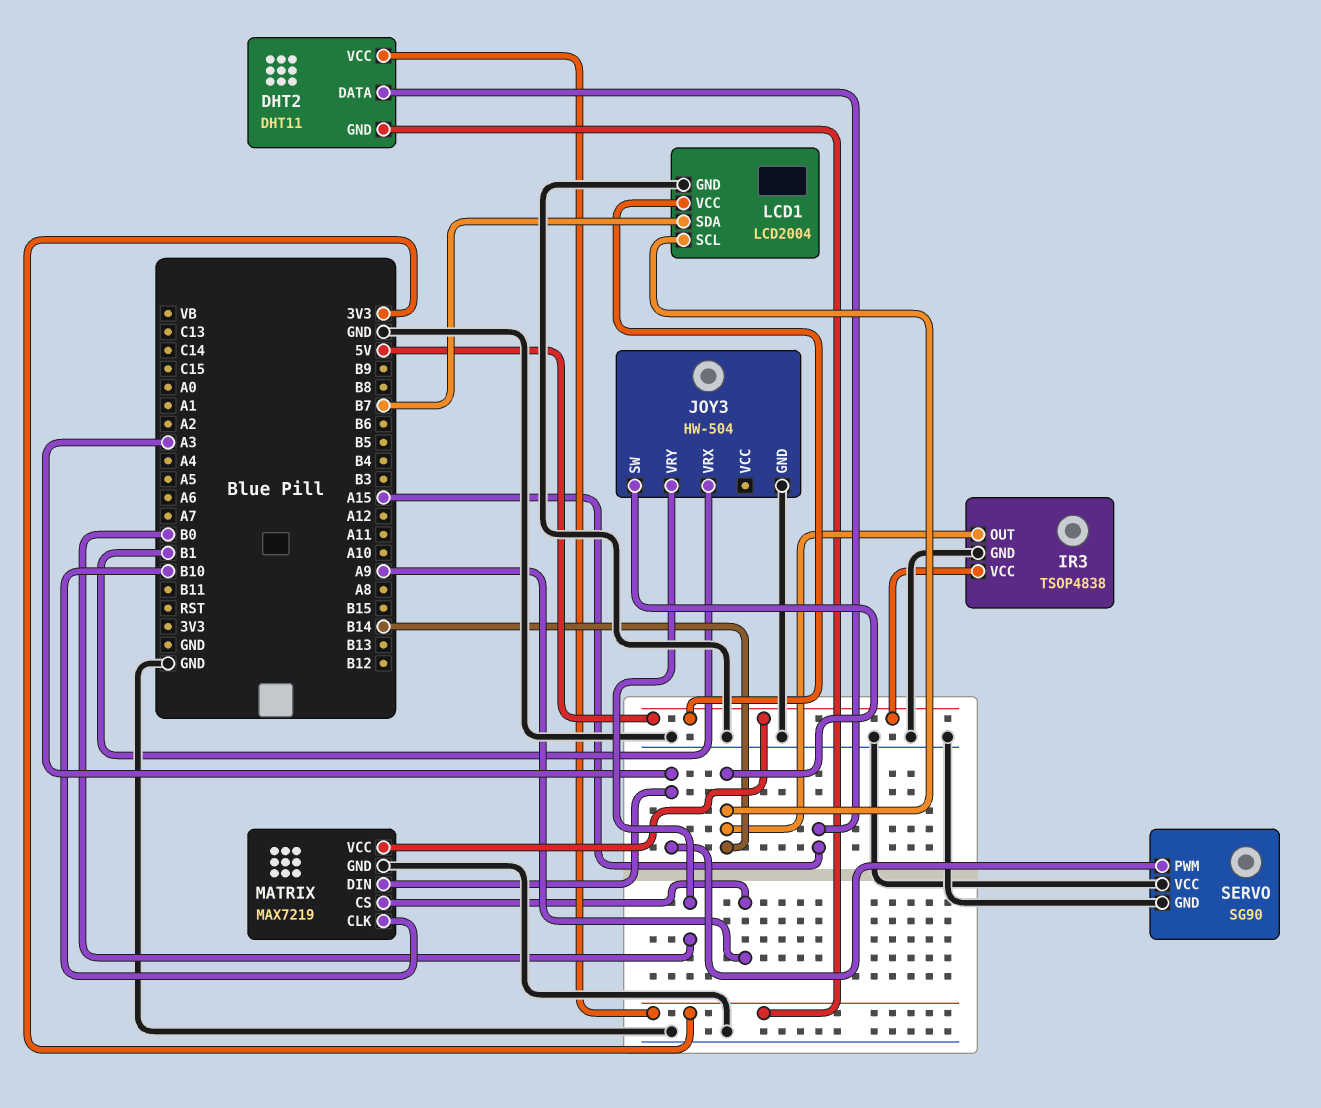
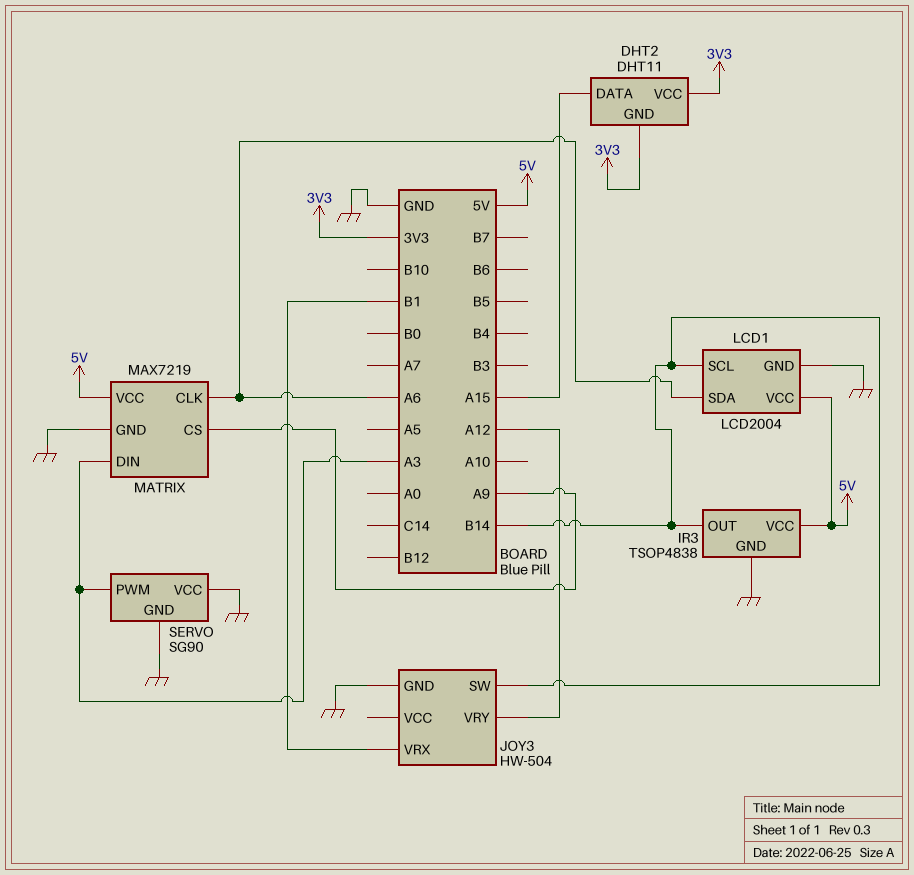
JOY3 pin VRY: B0 -> A12
LCD1 pin SDA: B7 -> A6
MATRIX pin CLK: B10 -> A6

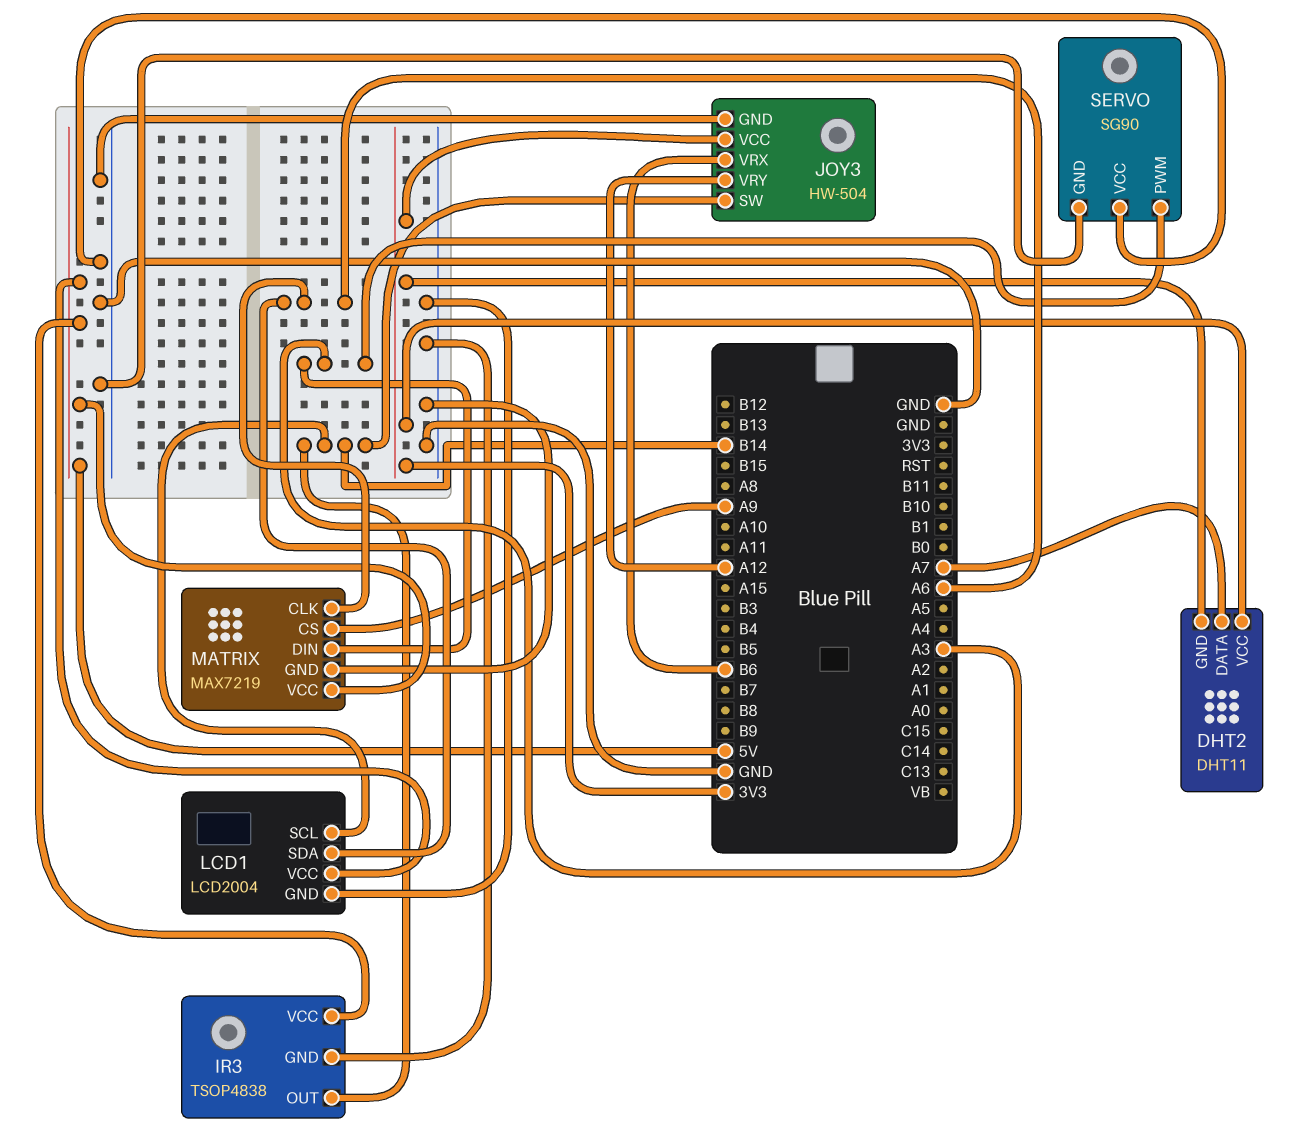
DHT2 pin DATA: A15 -> A7
JOY3 pin VCC: none -> 3V3
JOY3 pin VRX: B1 -> B6

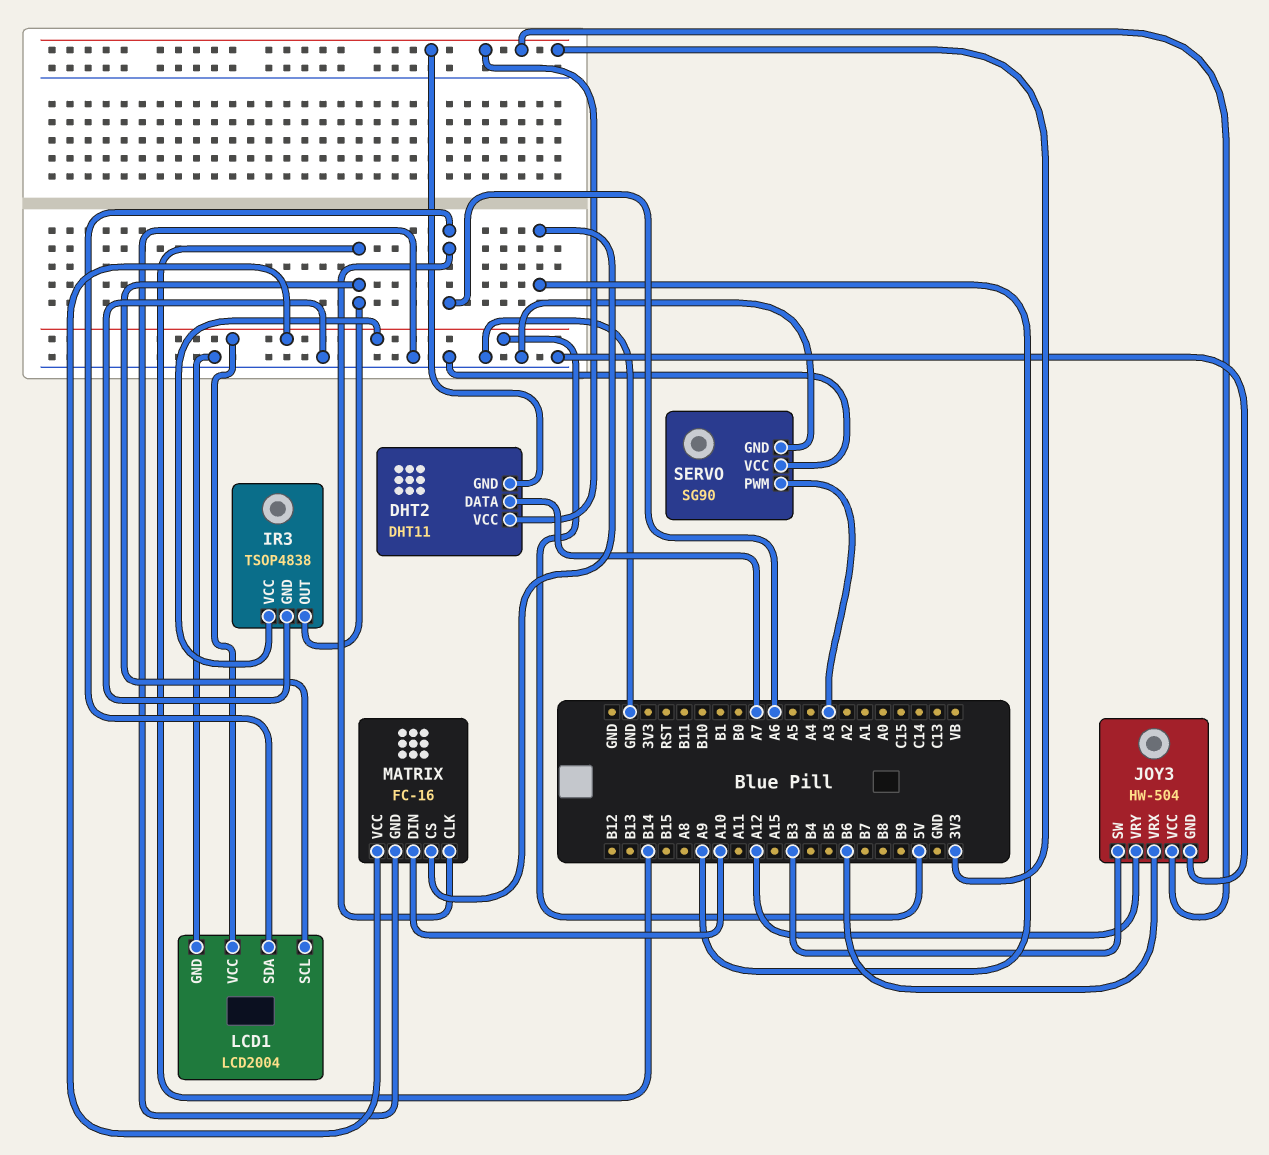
JOY3 pin SW: B14 -> B3
MATRIX: MAX7219 -> FC-16
MATRIX pin DIN: A3 -> A10

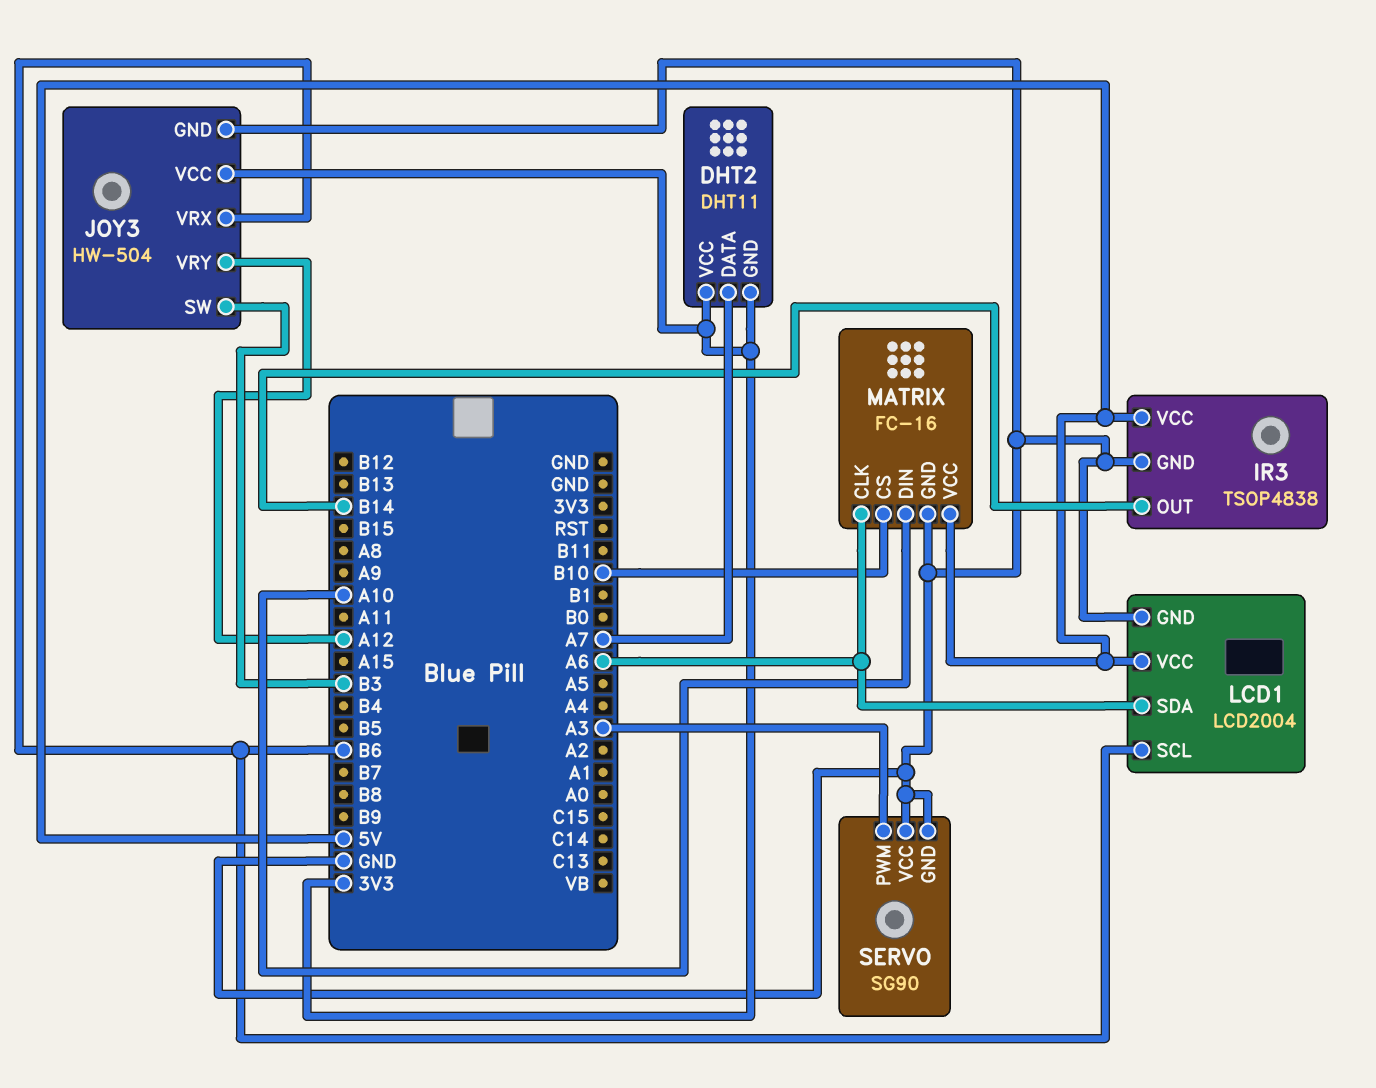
LCD1 pin SCL: B14 -> B6
MATRIX pin CS: A9 -> B10

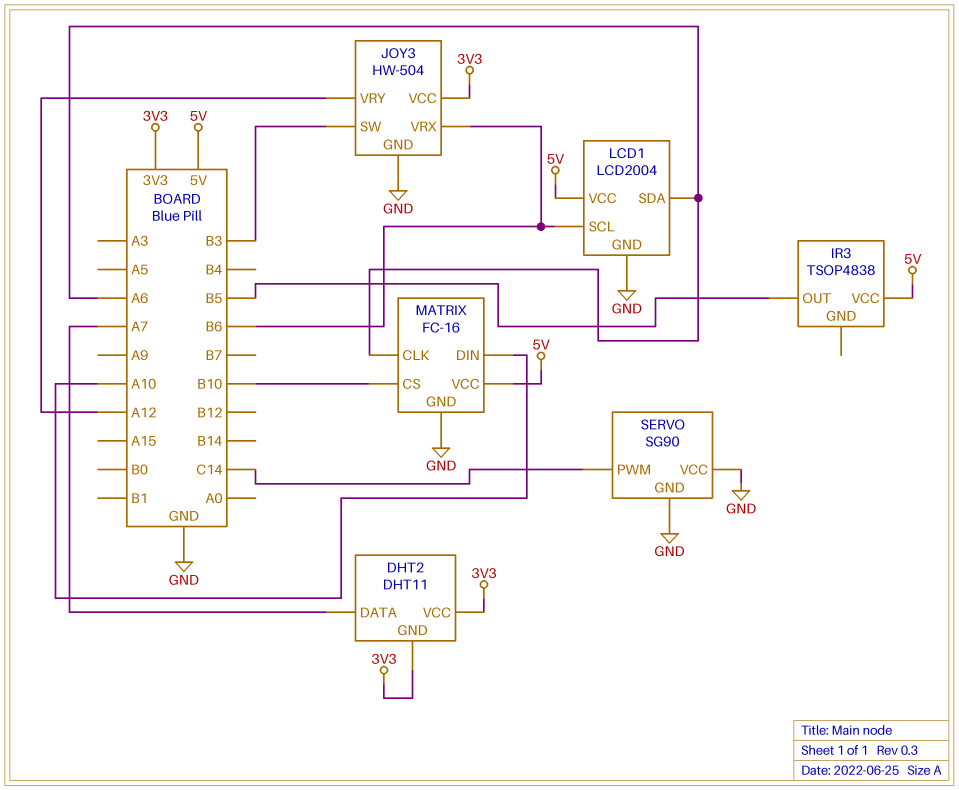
IR3 pin GND: GND -> none
IR3 pin OUT: B14 -> B5
SERVO pin PWM: A3 -> C14

